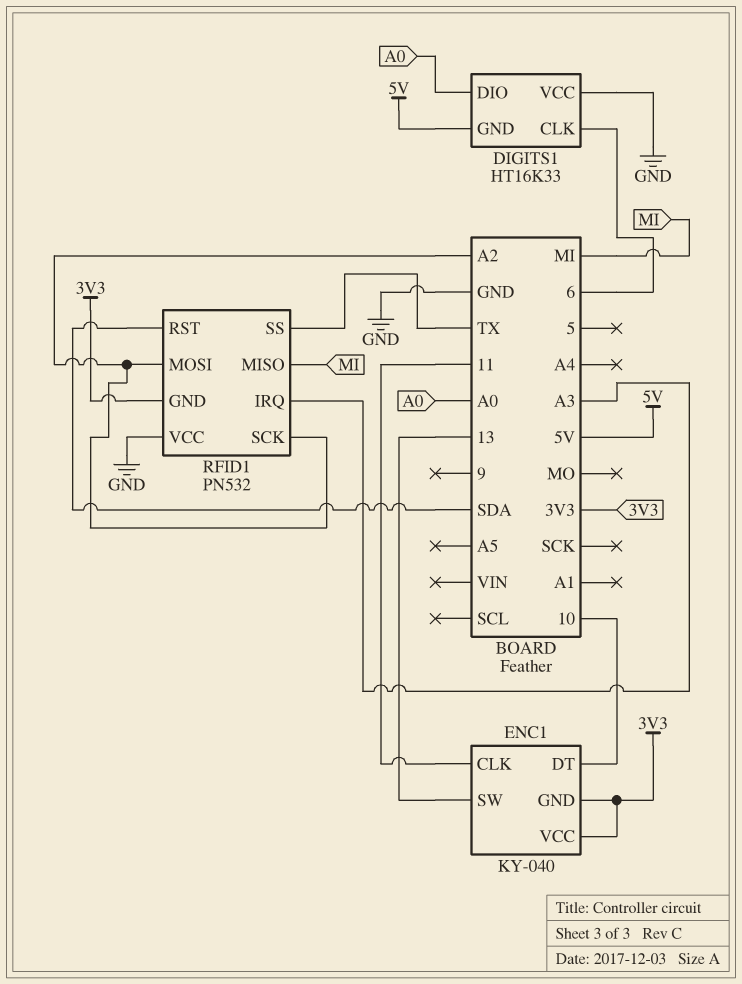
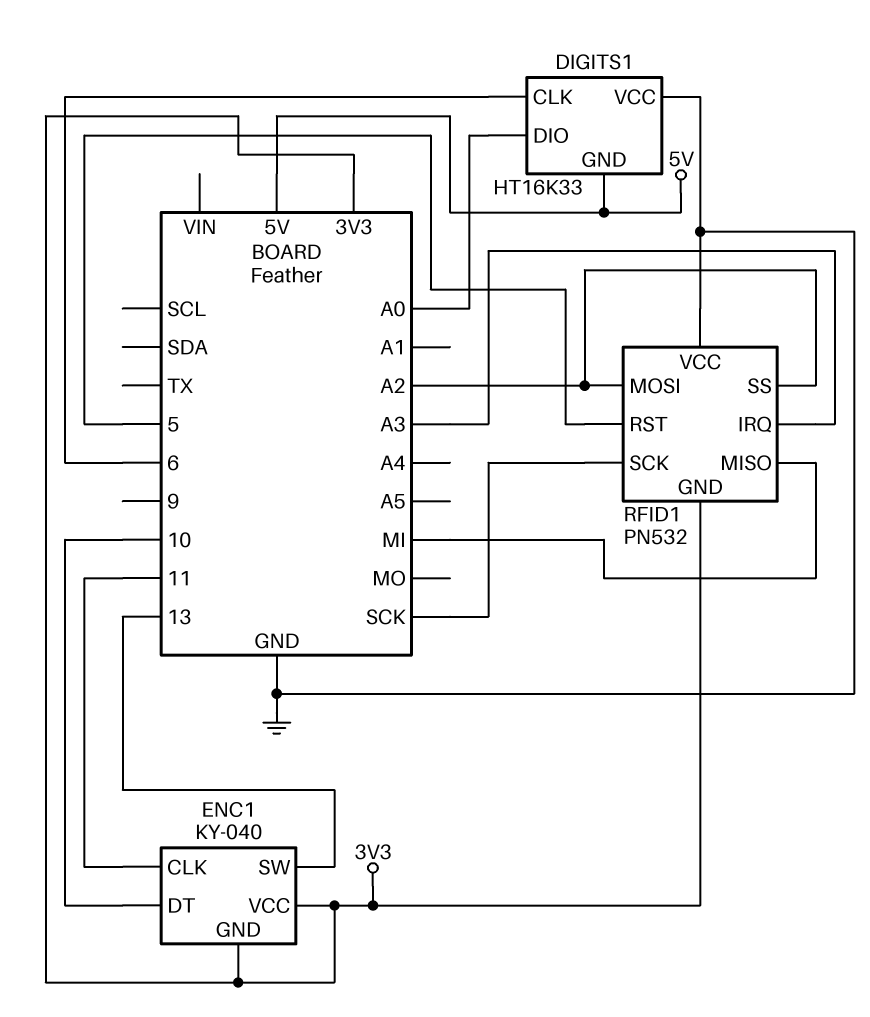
RFID1 pin RST: SDA -> 5
RFID1 pin SCK: A2 -> SCK
RFID1 pin SS: TX -> A2

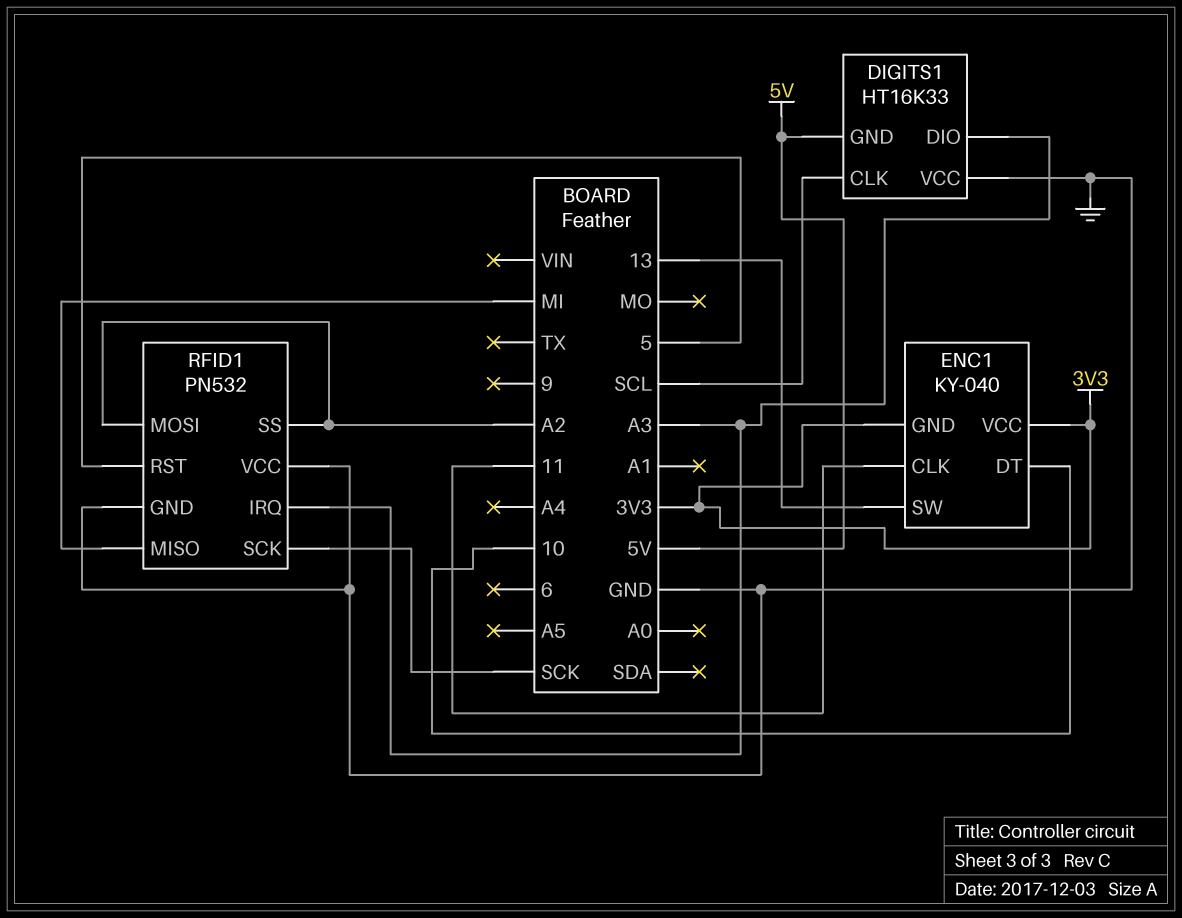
DIGITS1 pin CLK: 6 -> SCL
DIGITS1 pin DIO: A0 -> A3
RFID1 pin GND: 3V3 -> GND

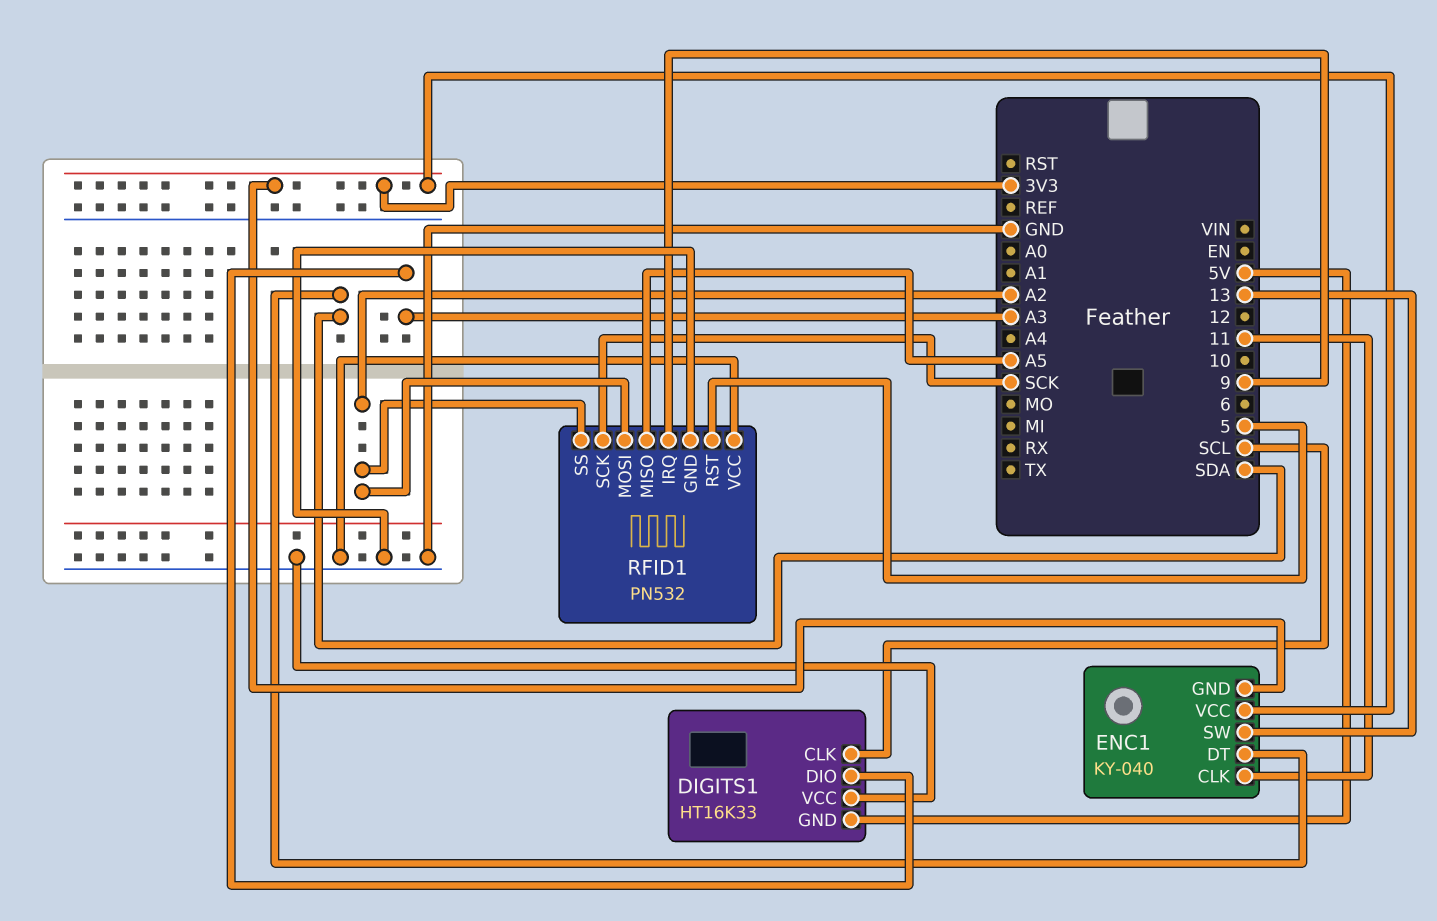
ENC1 pin DT: 10 -> SDA
RFID1 pin IRQ: A3 -> 9
RFID1 pin MISO: MI -> A5

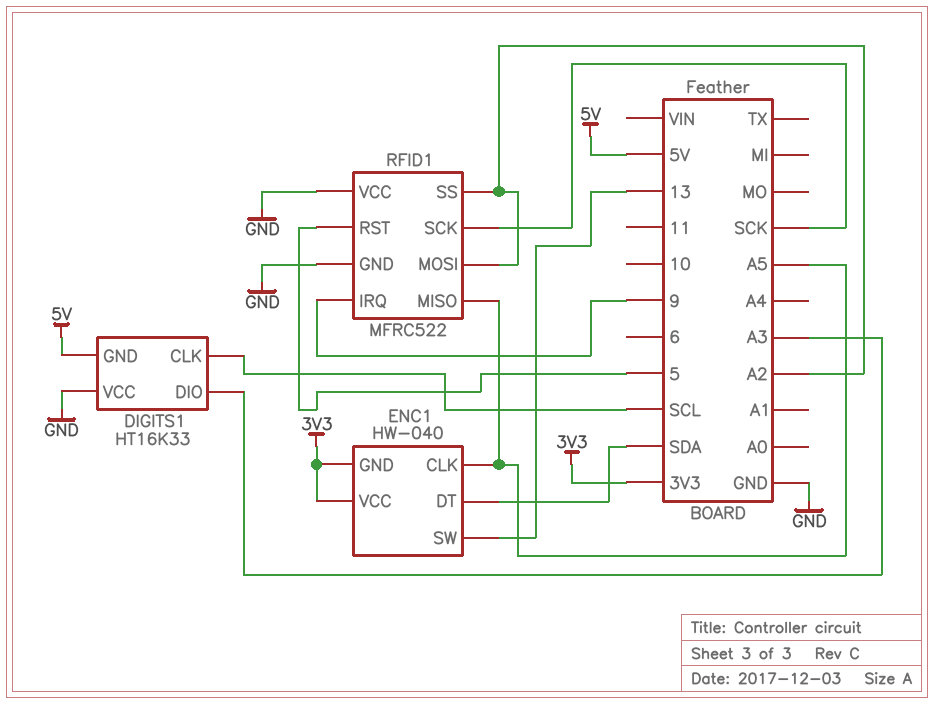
ENC1: KY-040 -> HW-040
ENC1 pin CLK: 11 -> A5
RFID1: PN532 -> MFRC522

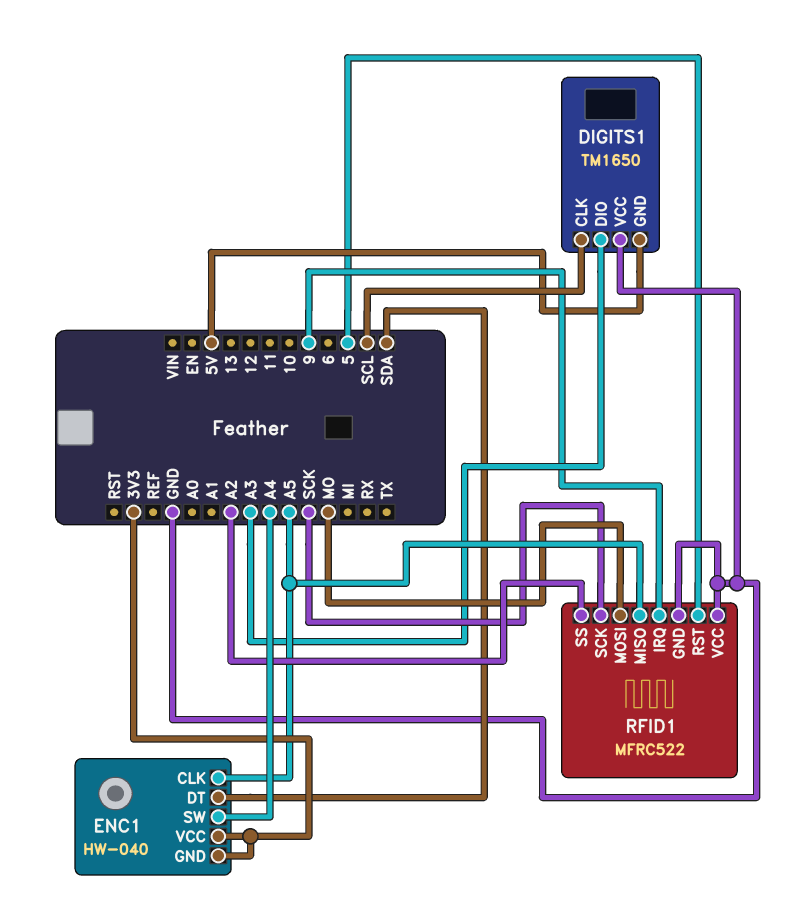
DIGITS1: HT16K33 -> TM1650
ENC1 pin SW: 13 -> A4
RFID1 pin MOSI: A2 -> MO

